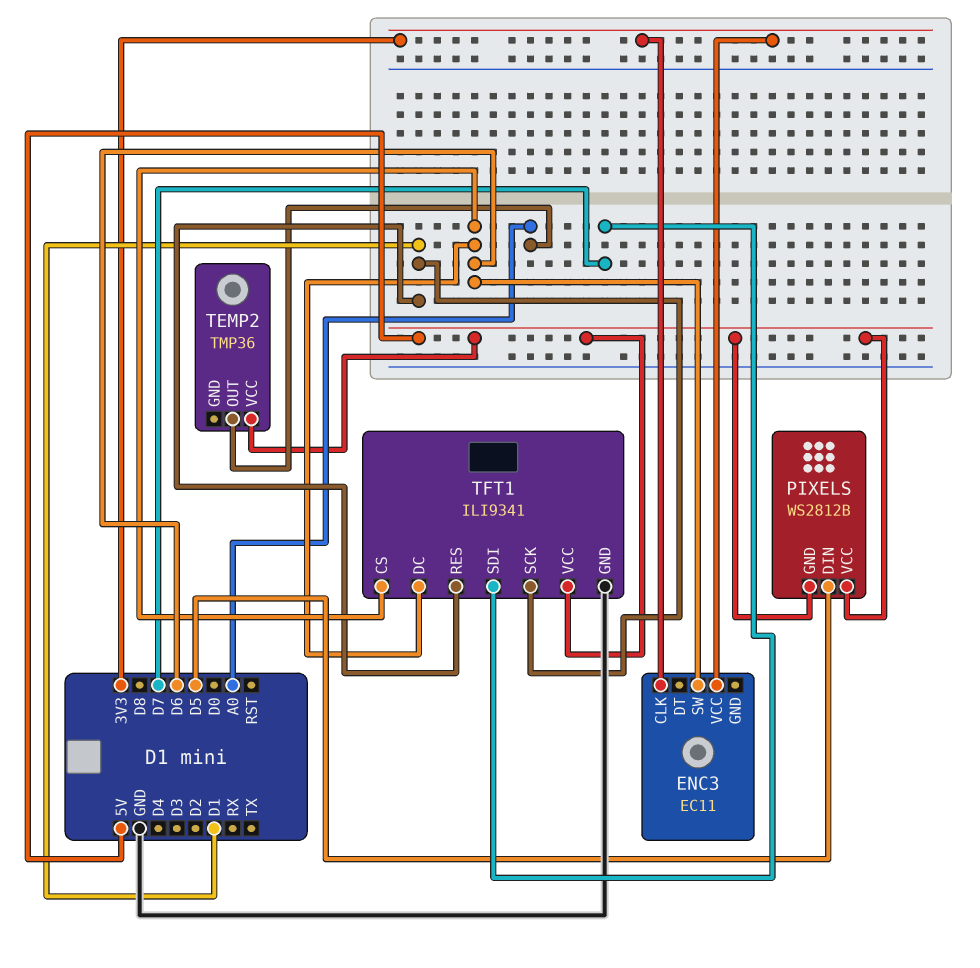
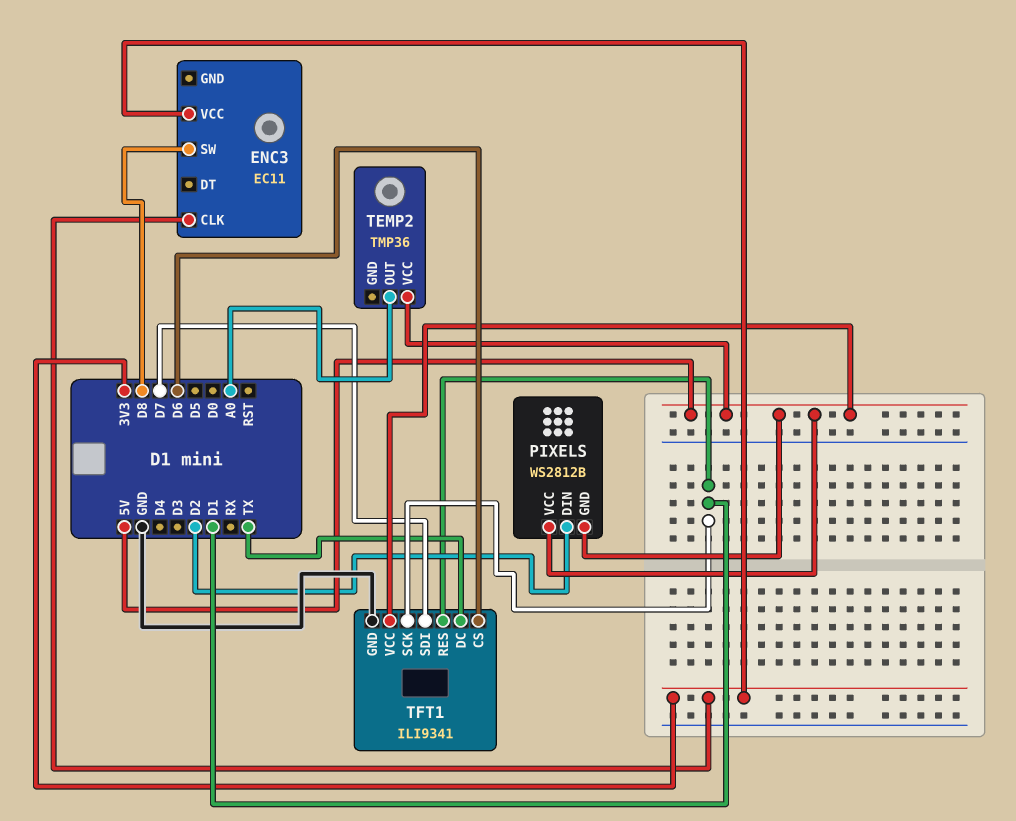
ENC3 pin SW: D6 -> D8
PIXELS pin DIN: D5 -> D2
TFT1 pin DC: D6 -> TX

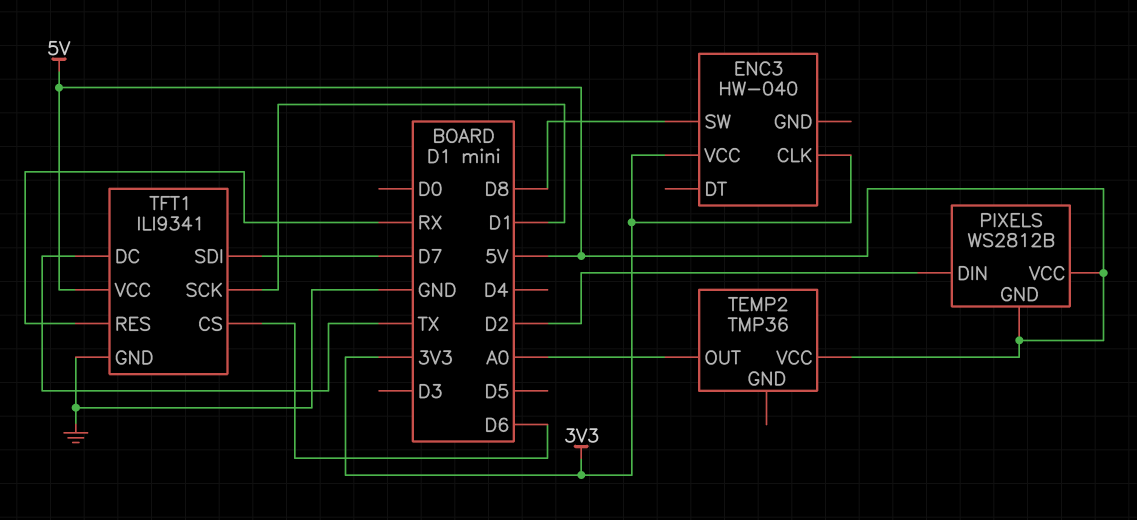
ENC3: EC11 -> HW-040
TFT1 pin RES: D1 -> RX

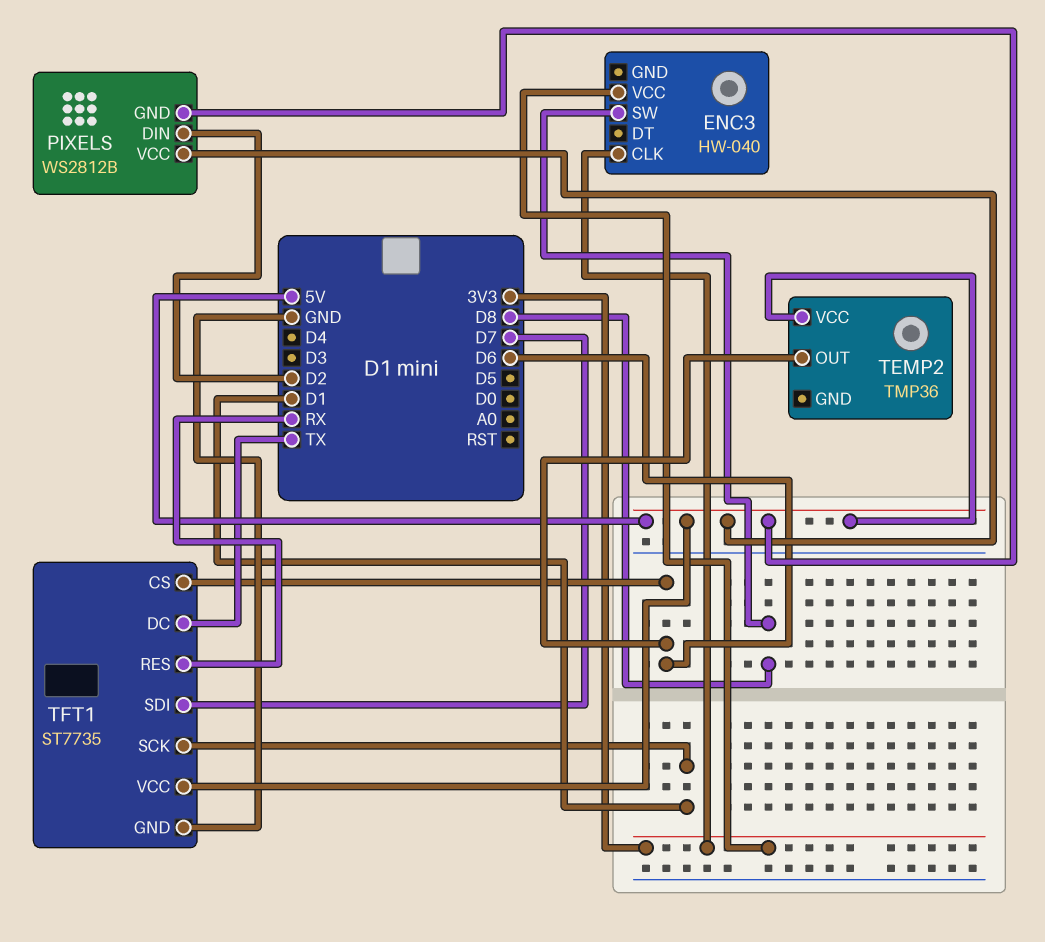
TEMP2 pin OUT: A0 -> D6
TFT1: ILI9341 -> ST7735

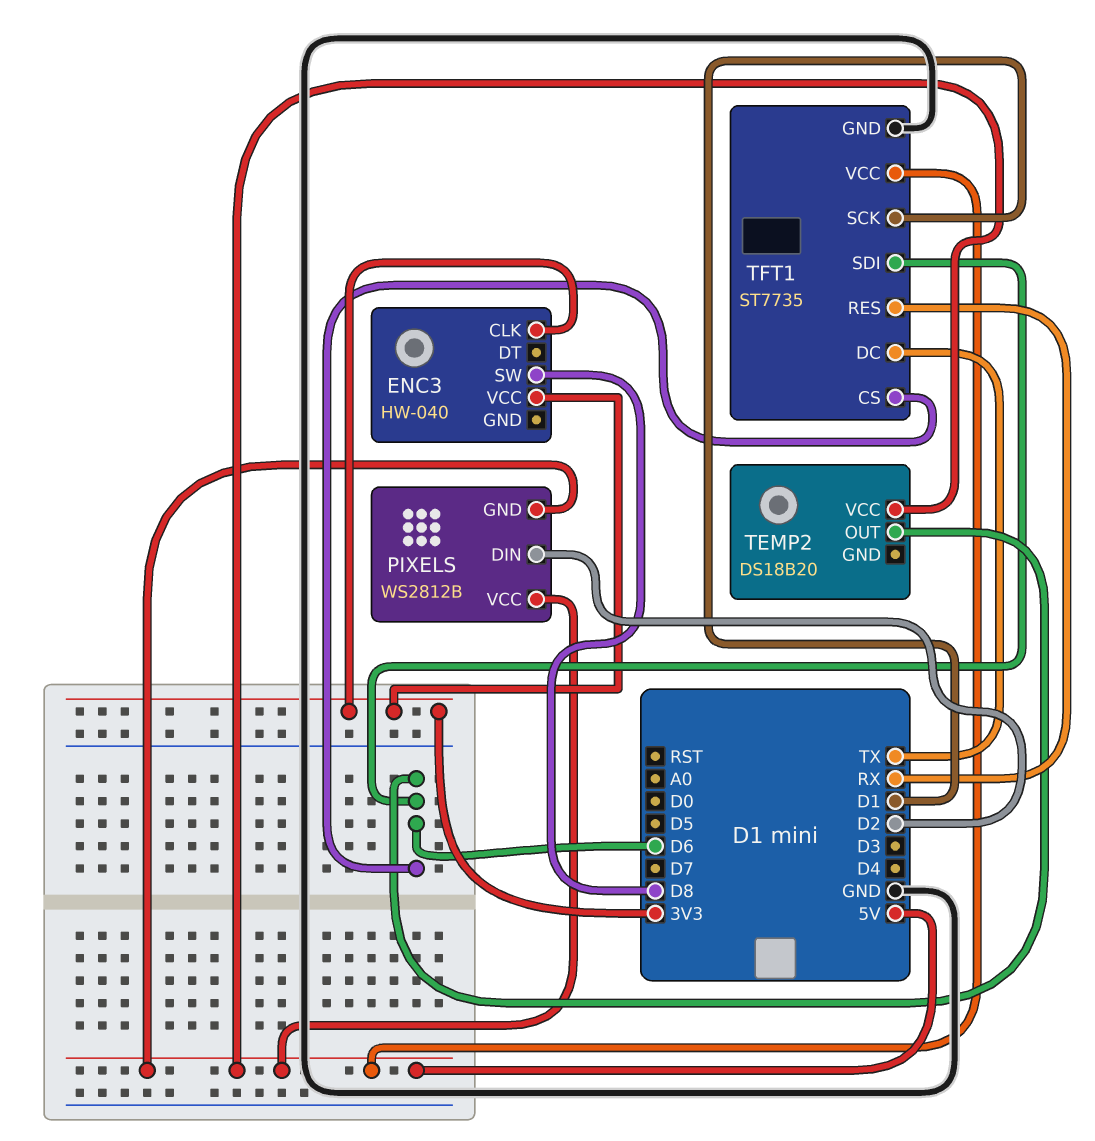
TEMP2: TMP36 -> DS18B20
TFT1 pin SDI: D7 -> D6

